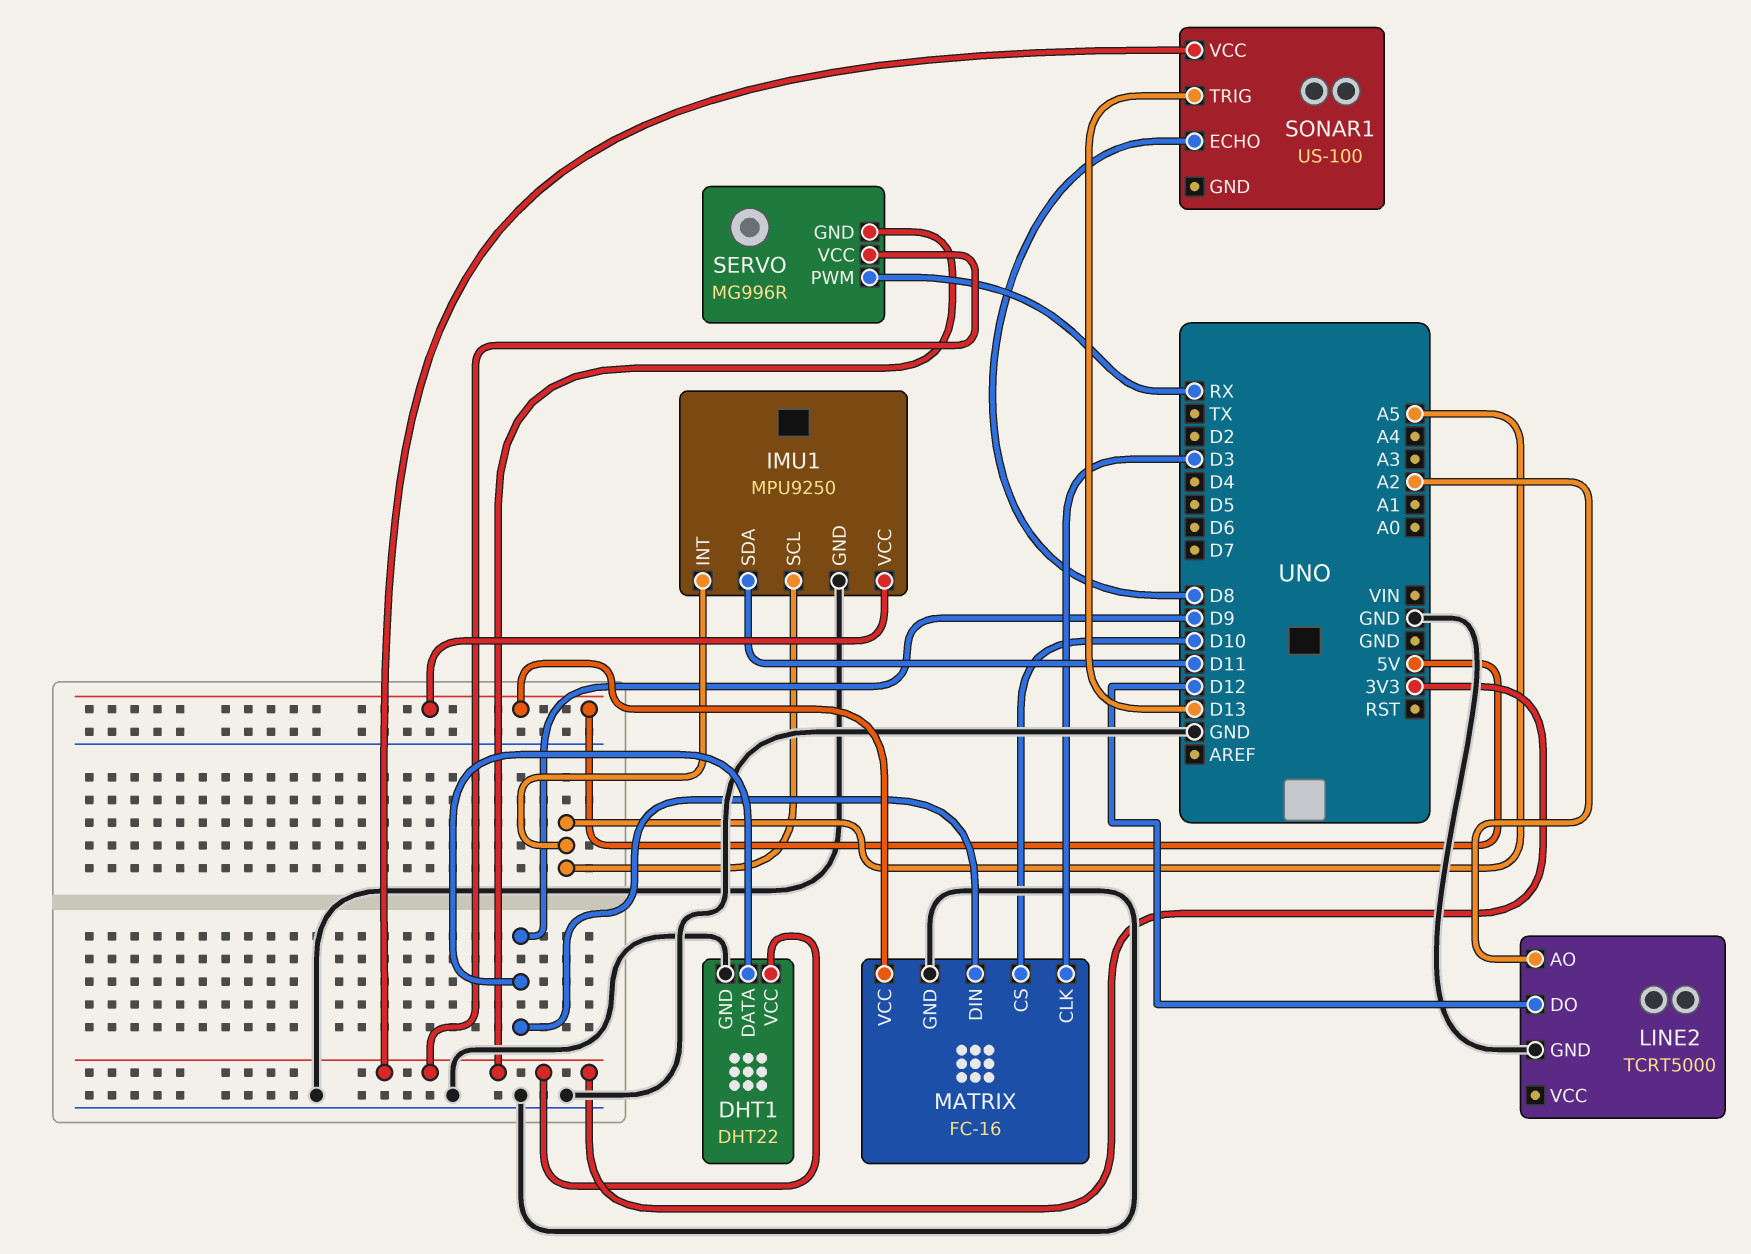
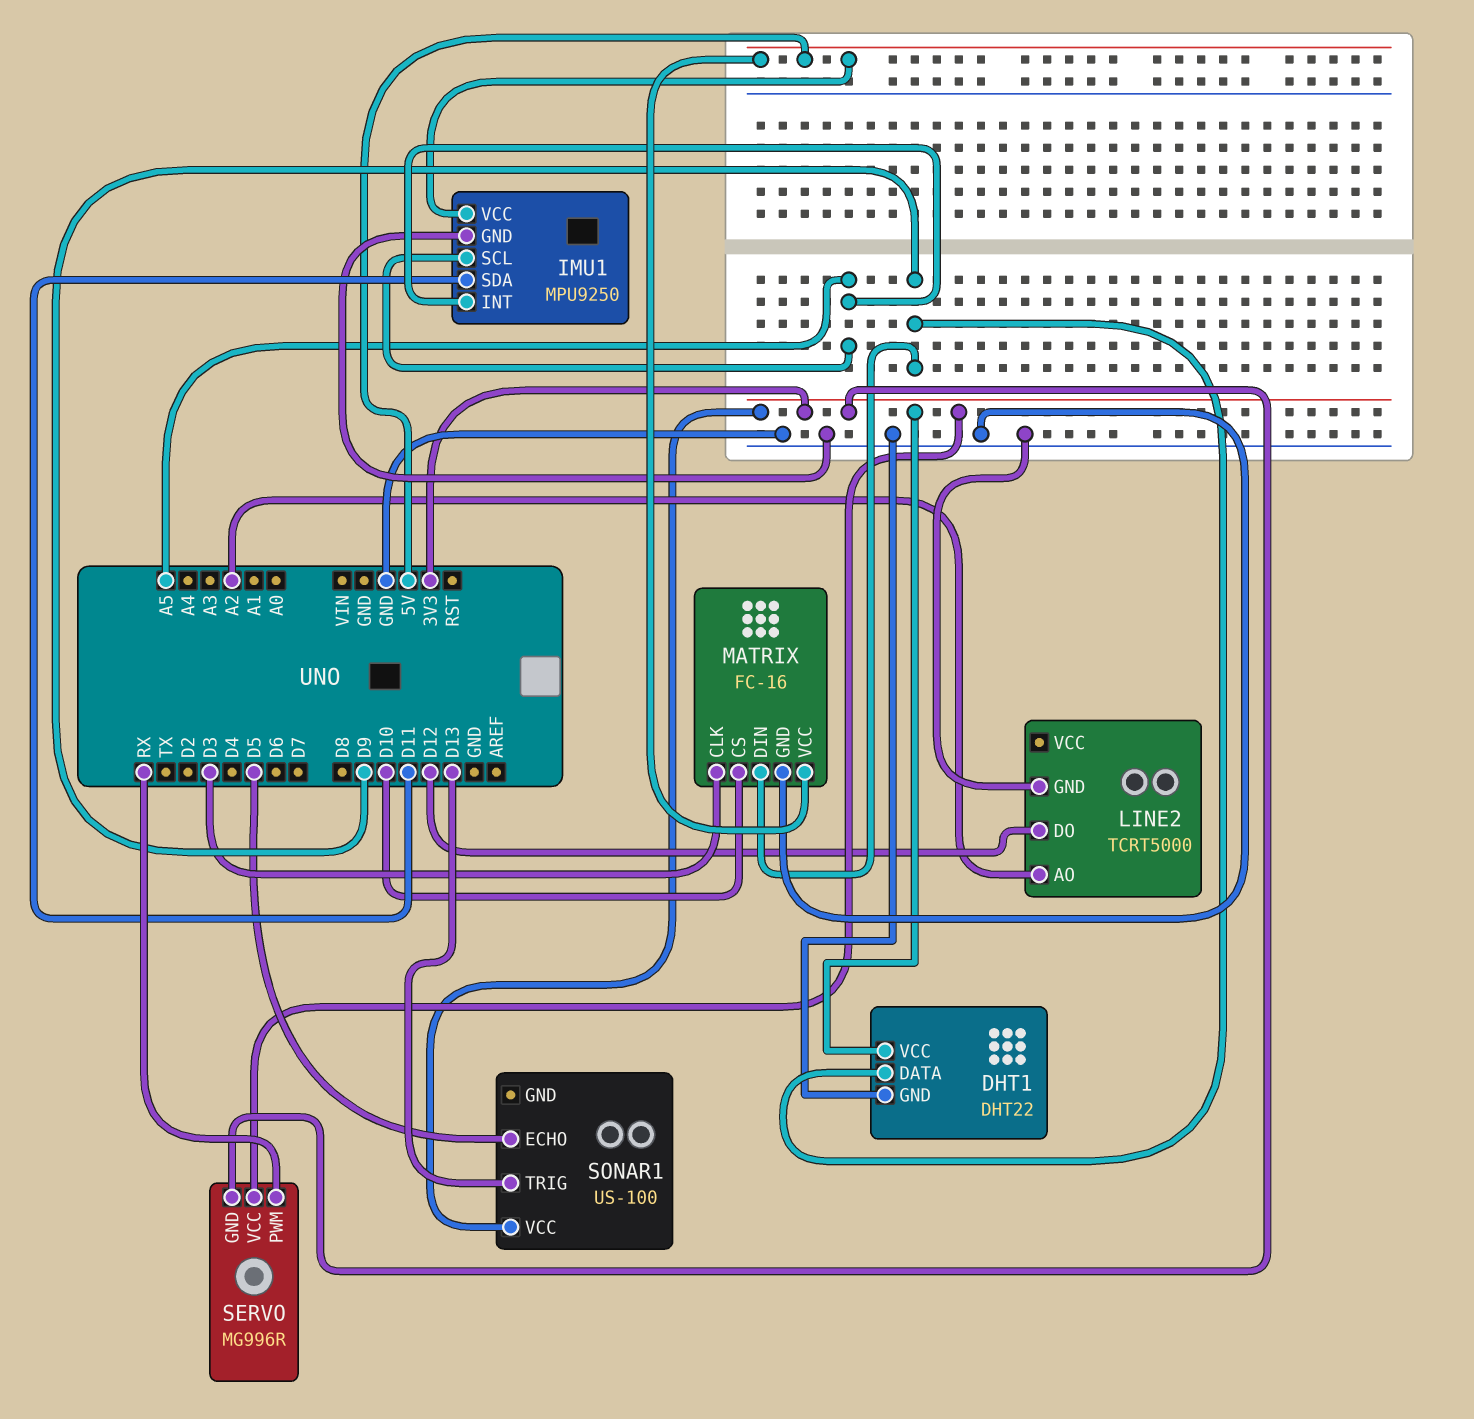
SONAR1 pin ECHO: D8 -> D5

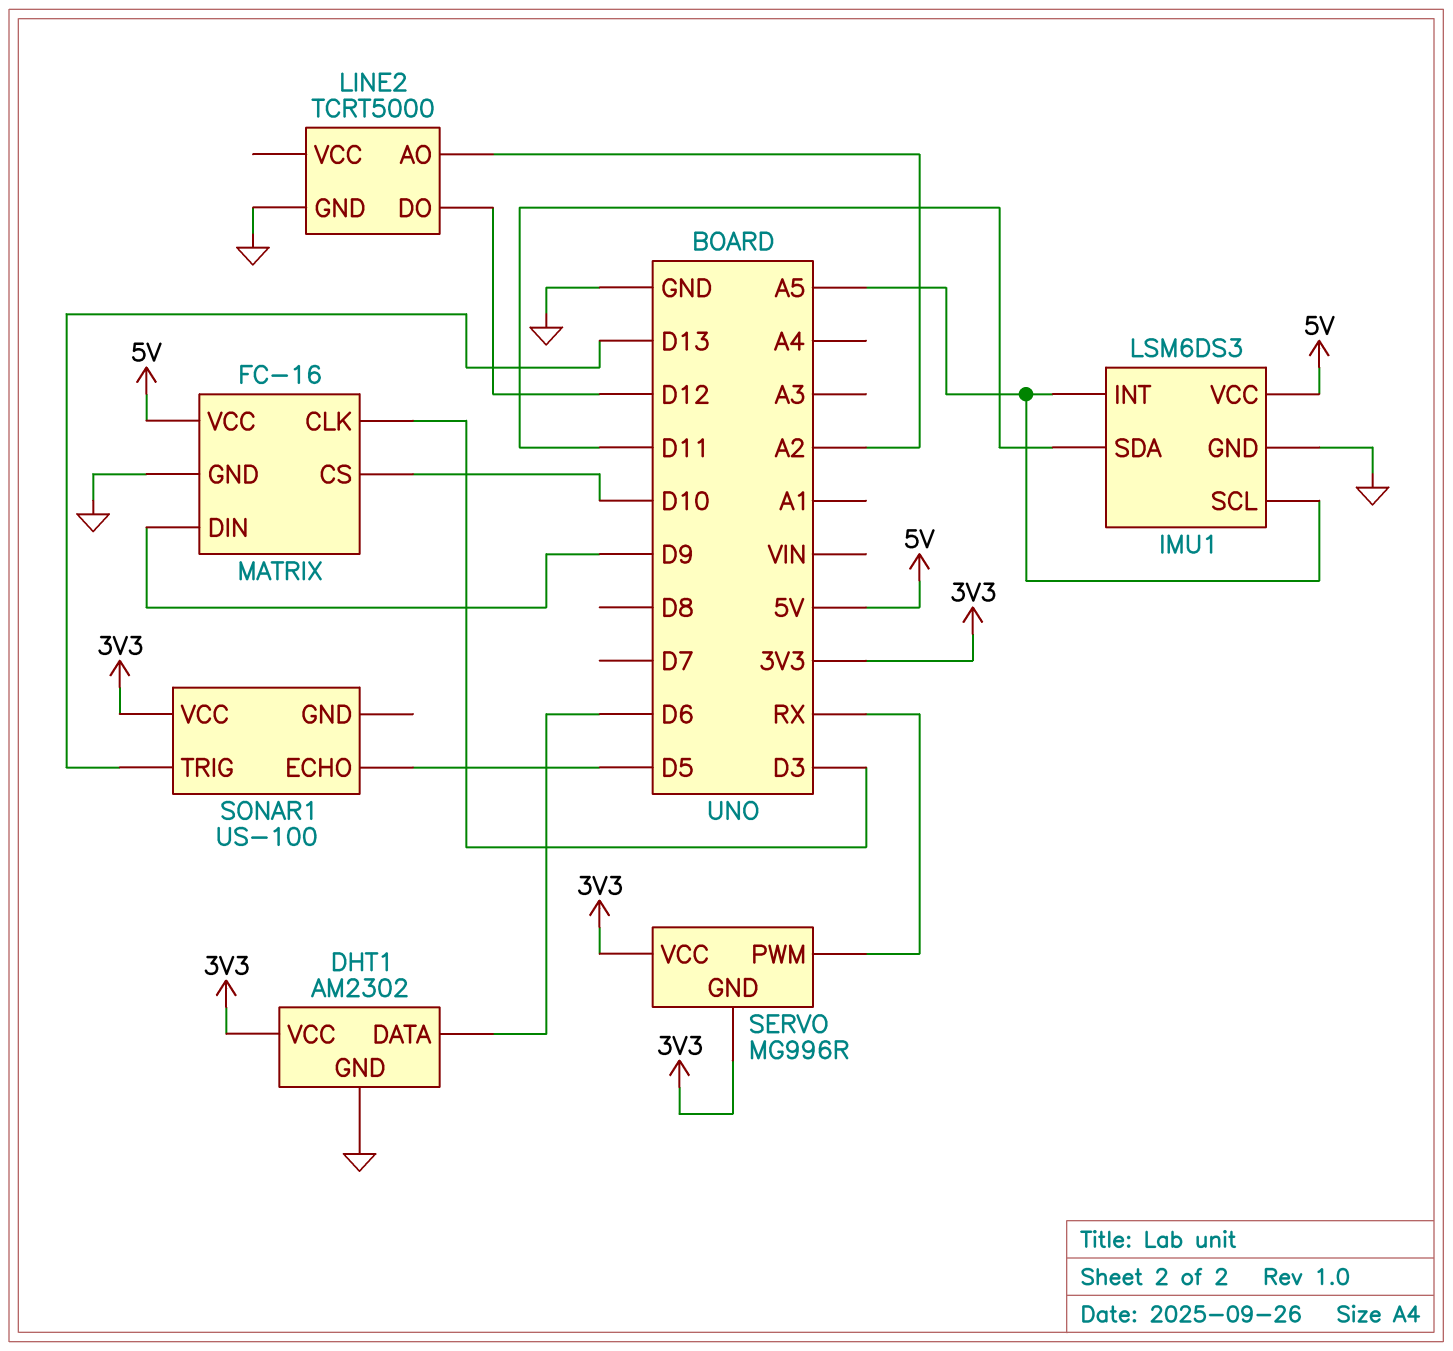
DHT1: DHT22 -> AM2302
DHT1 pin DATA: D9 -> D6
IMU1: MPU9250 -> LSM6DS3

